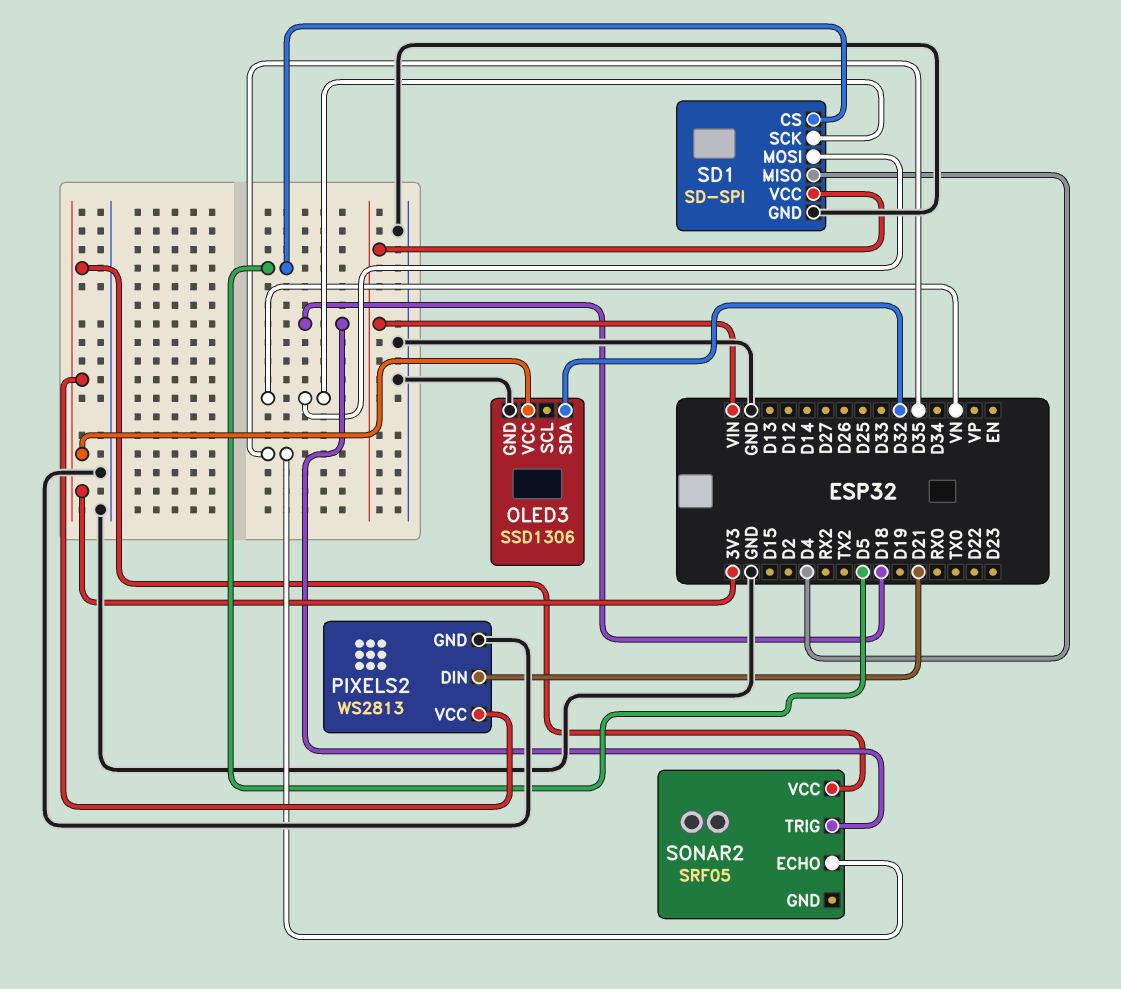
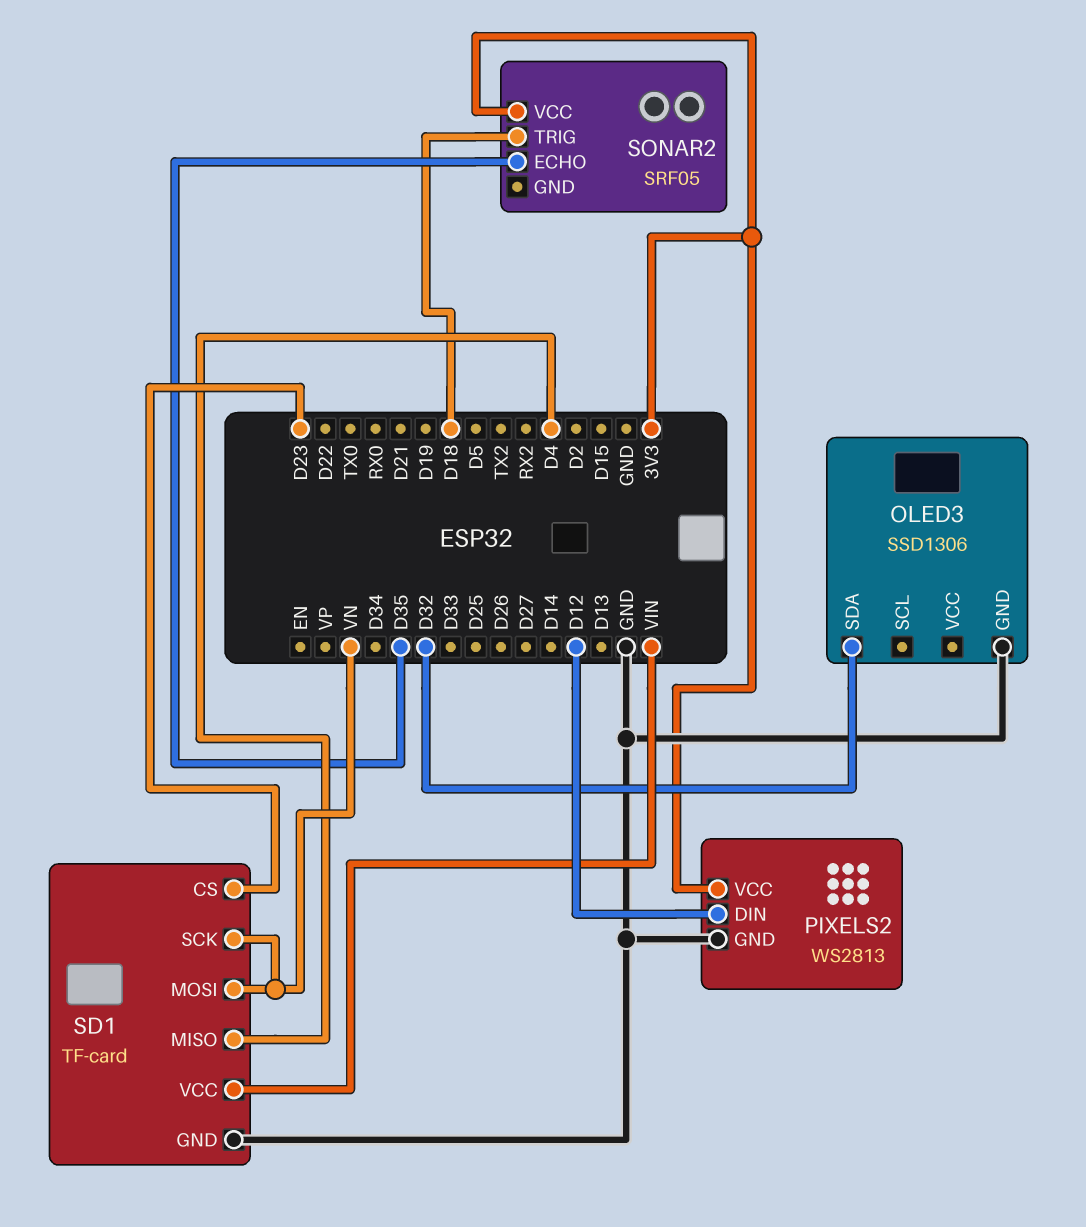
OLED3 pin VCC: 3V3 -> none
PIXELS2 pin DIN: D21 -> D12
SD1: SD-SPI -> TF-card
SD1 pin CS: D5 -> D23

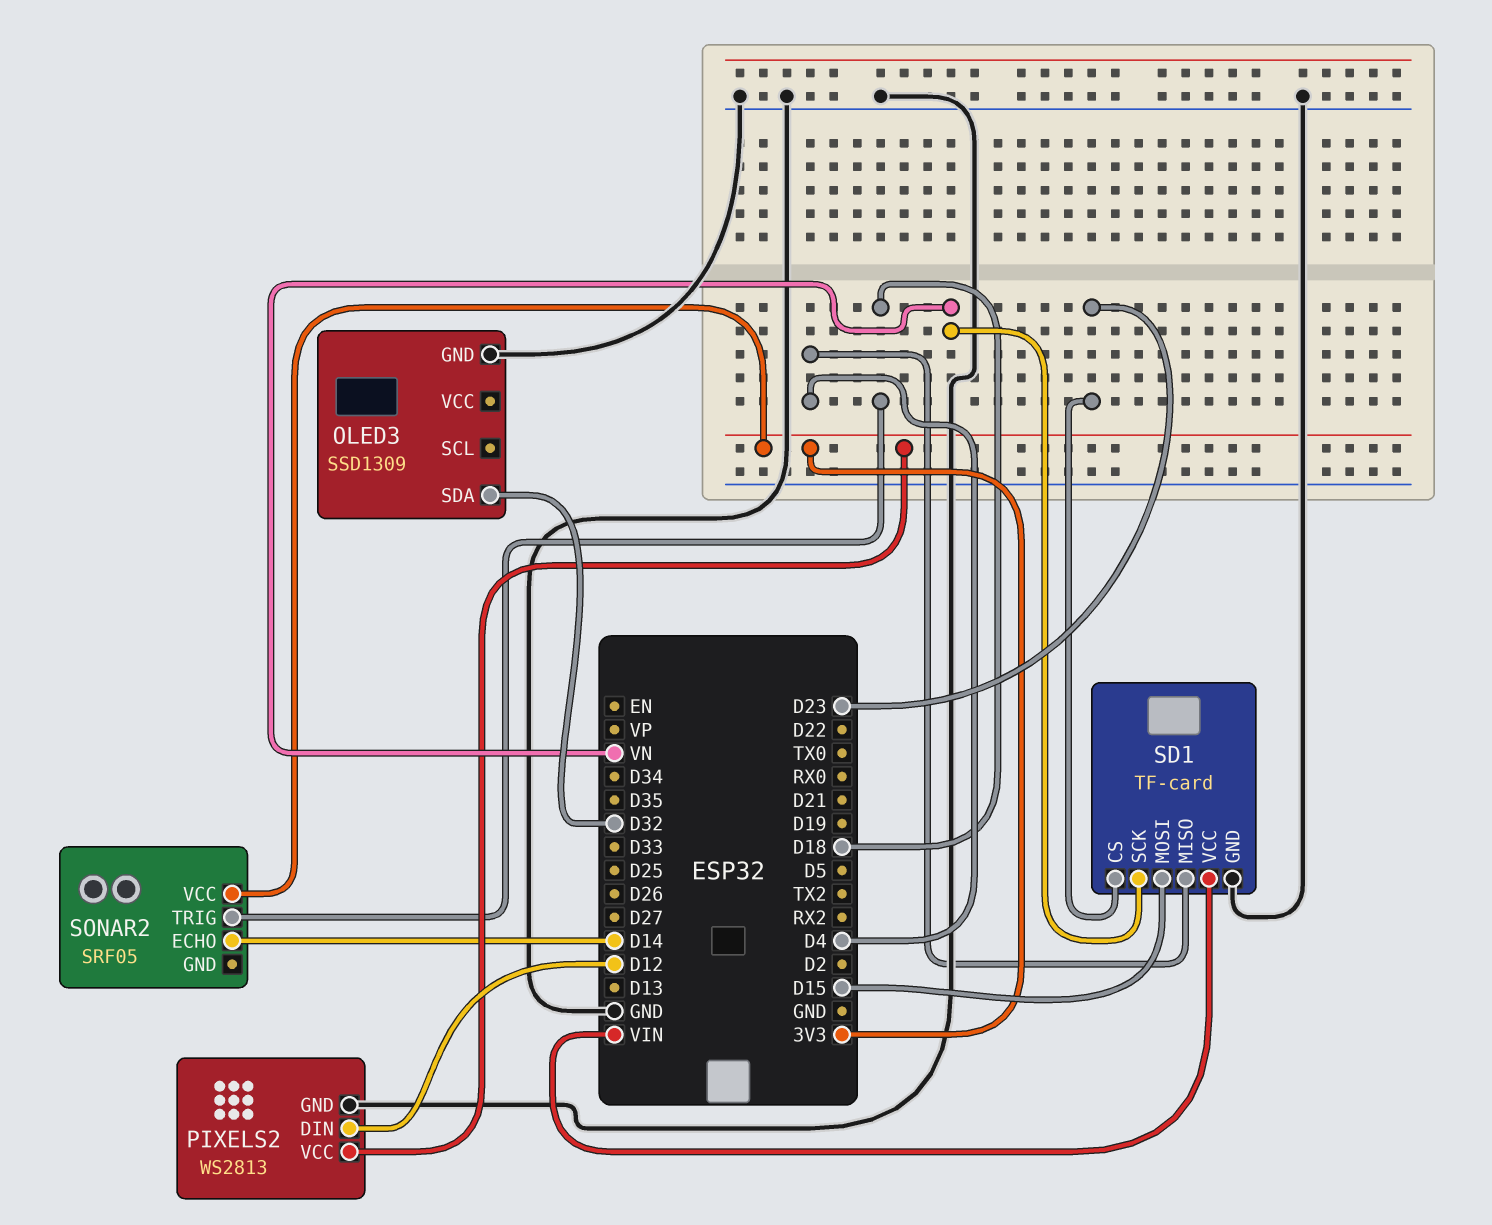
OLED3: SSD1306 -> SSD1309
SD1 pin MOSI: VN -> D15
SONAR2 pin ECHO: D35 -> D14

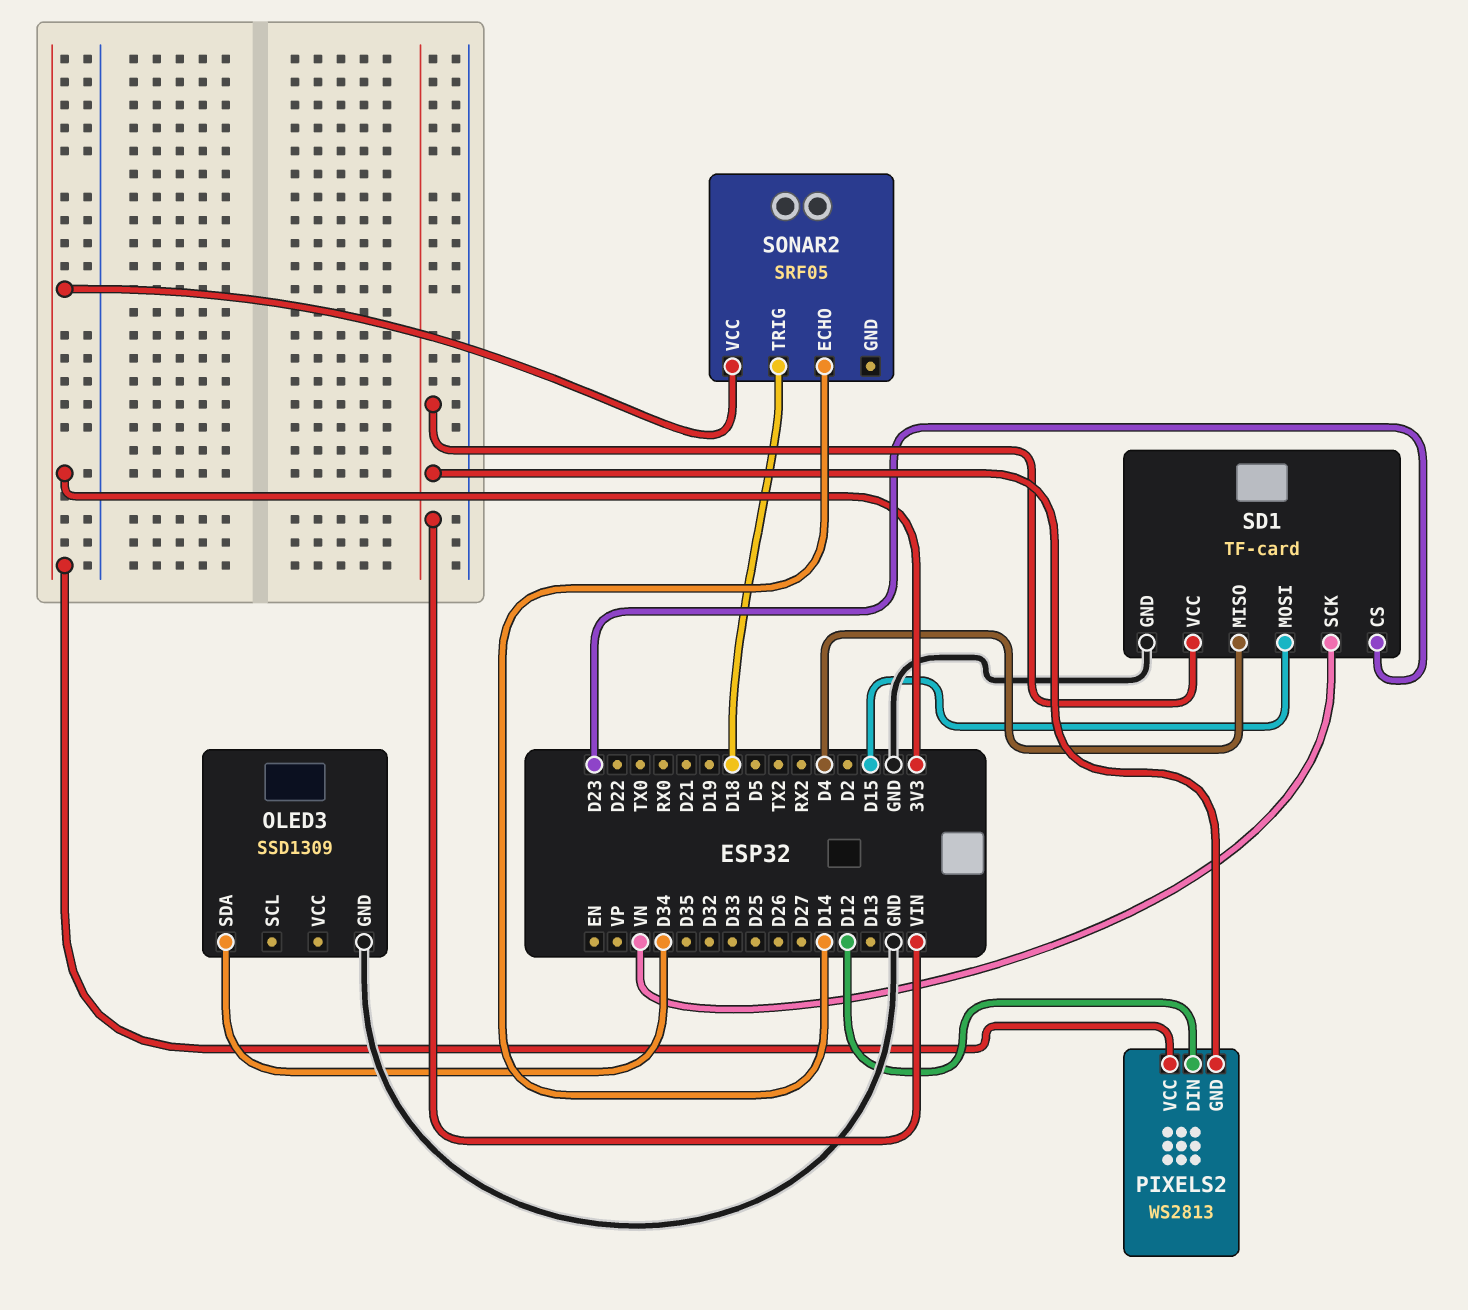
OLED3 pin SDA: D32 -> D34
PIXELS2 pin GND: GND -> VIN

